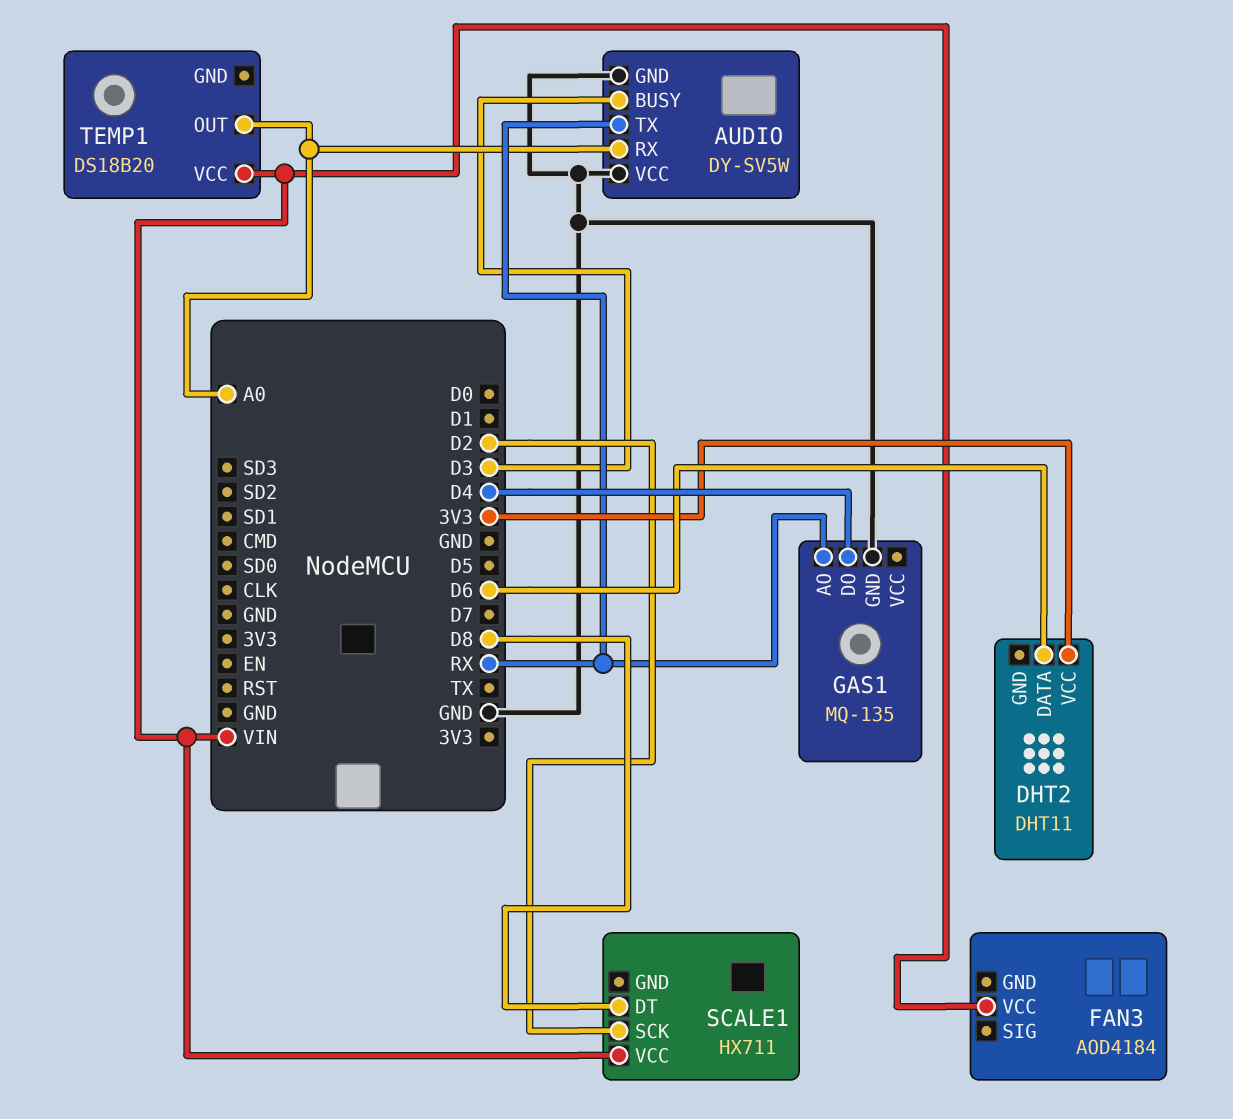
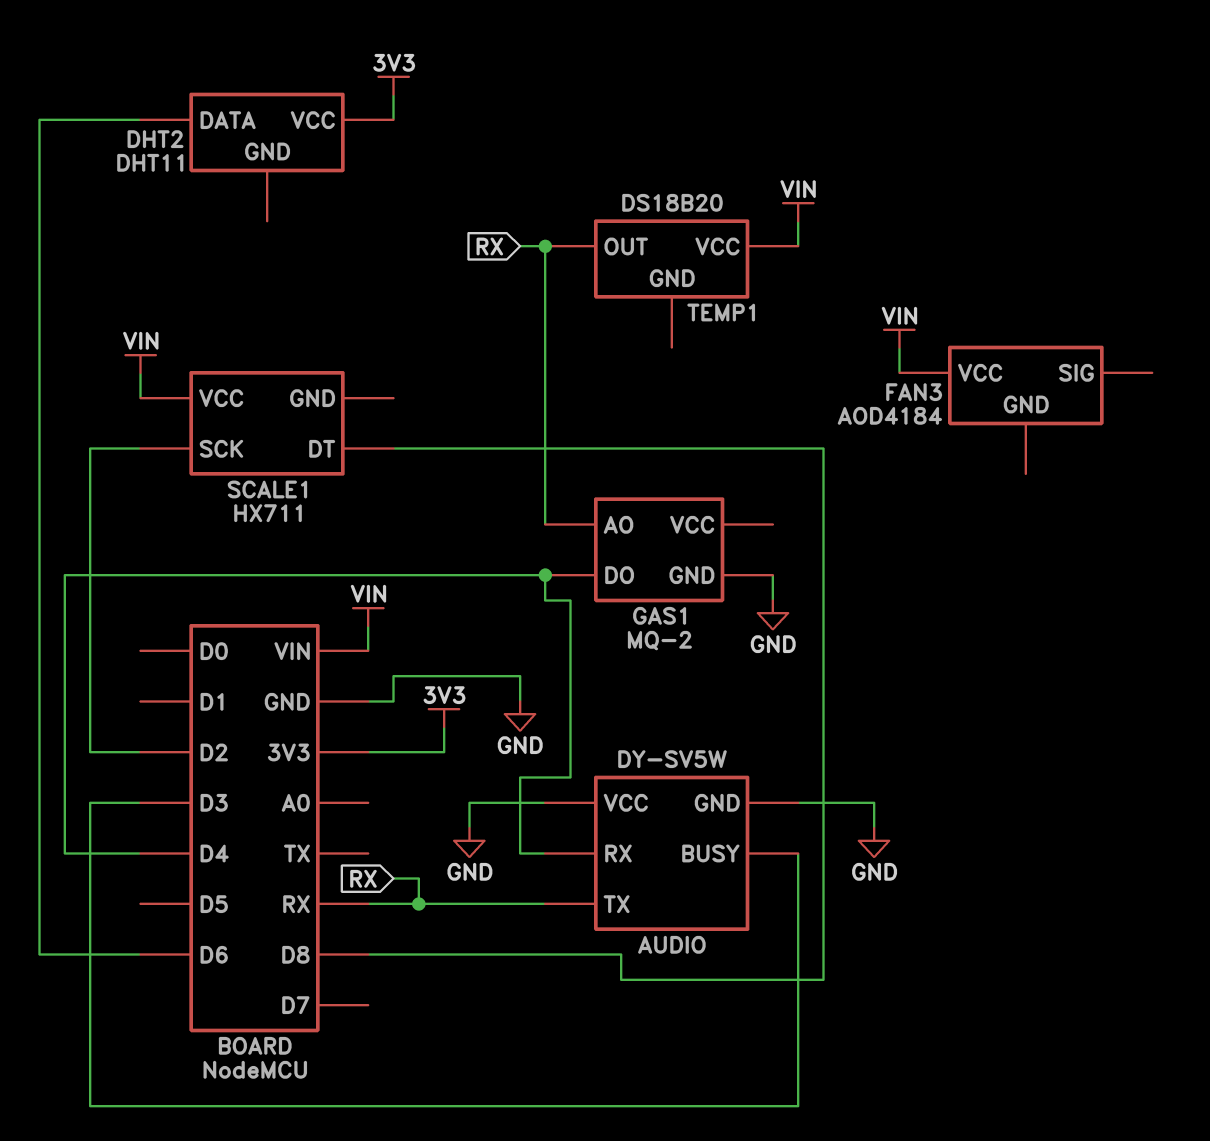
AUDIO pin RX: A0 -> D4
GAS1: MQ-135 -> MQ-2
TEMP1 pin OUT: A0 -> RX

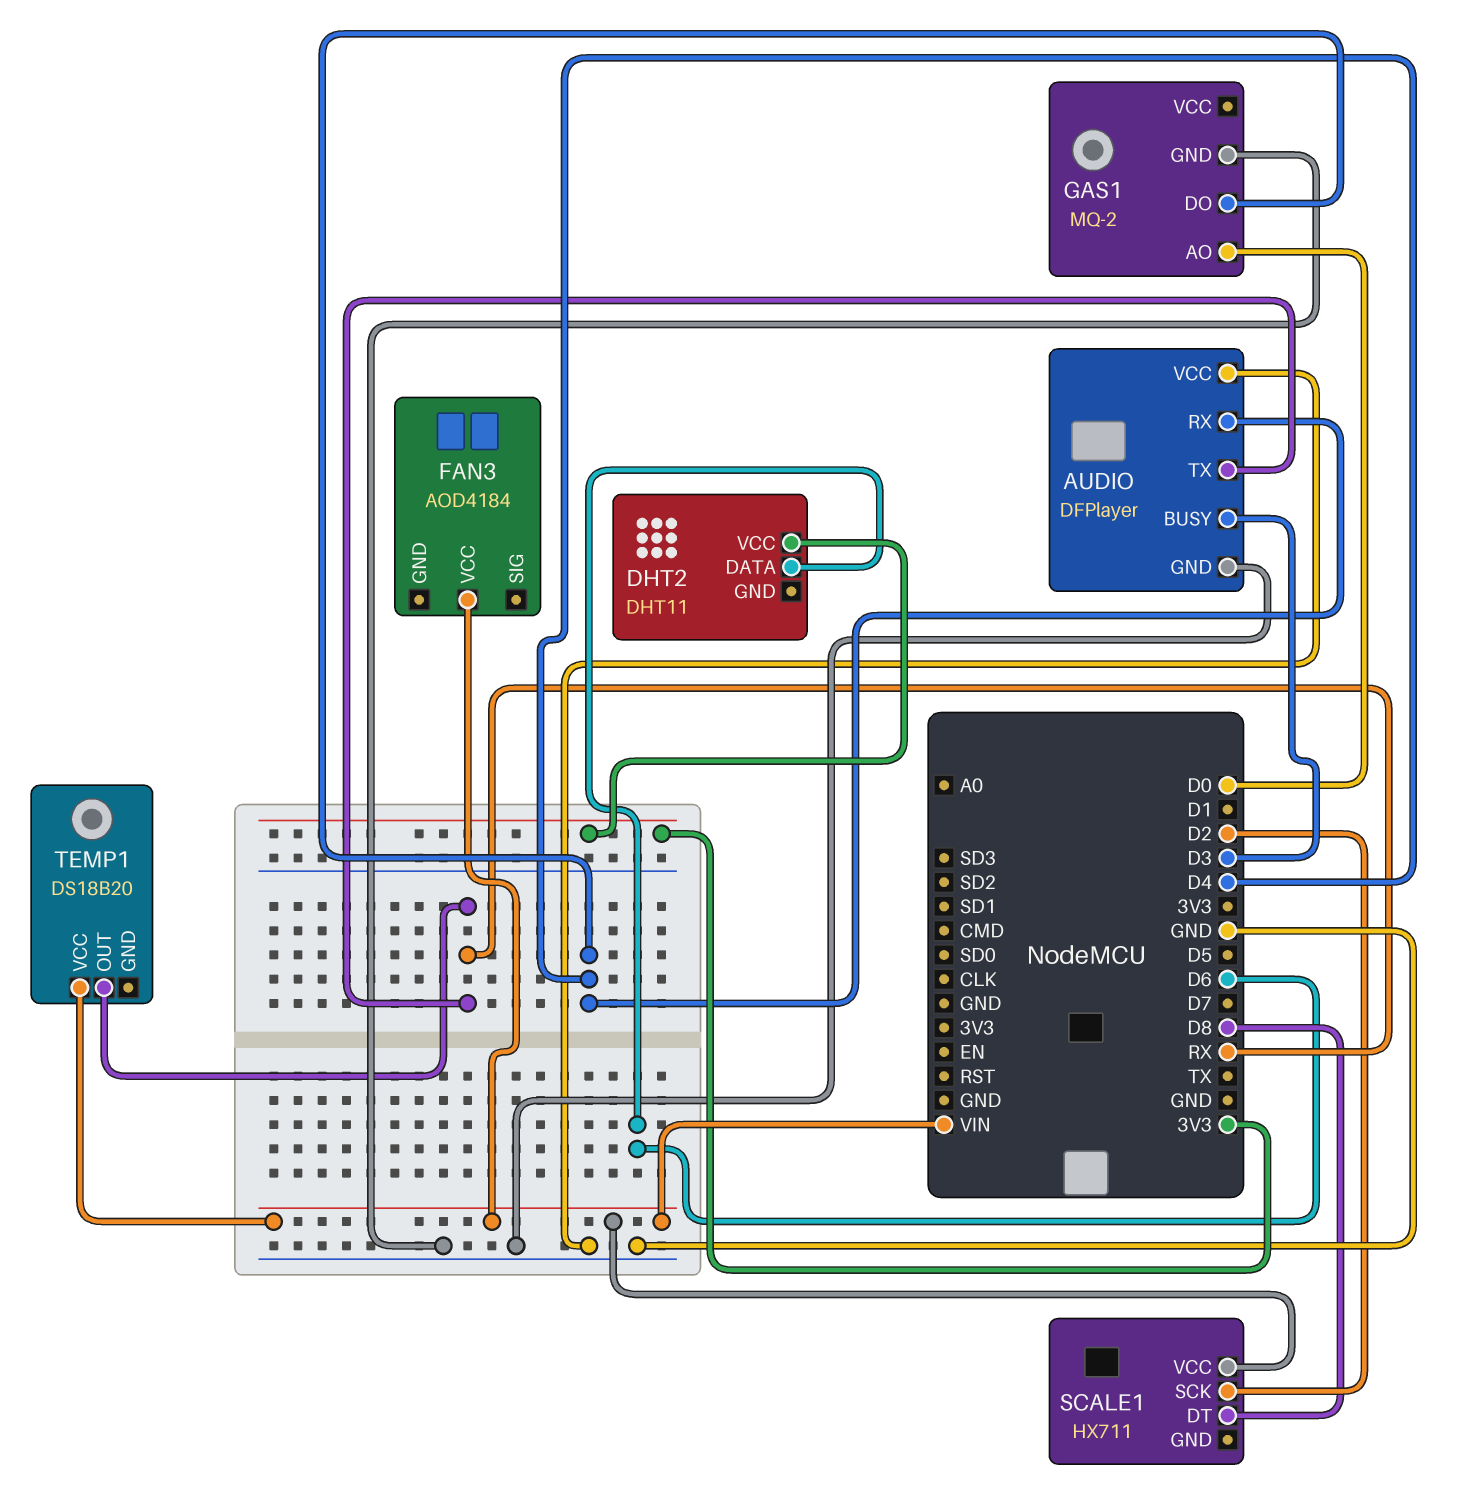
AUDIO: DY-SV5W -> DFPlayer
GAS1 pin AO: RX -> D0

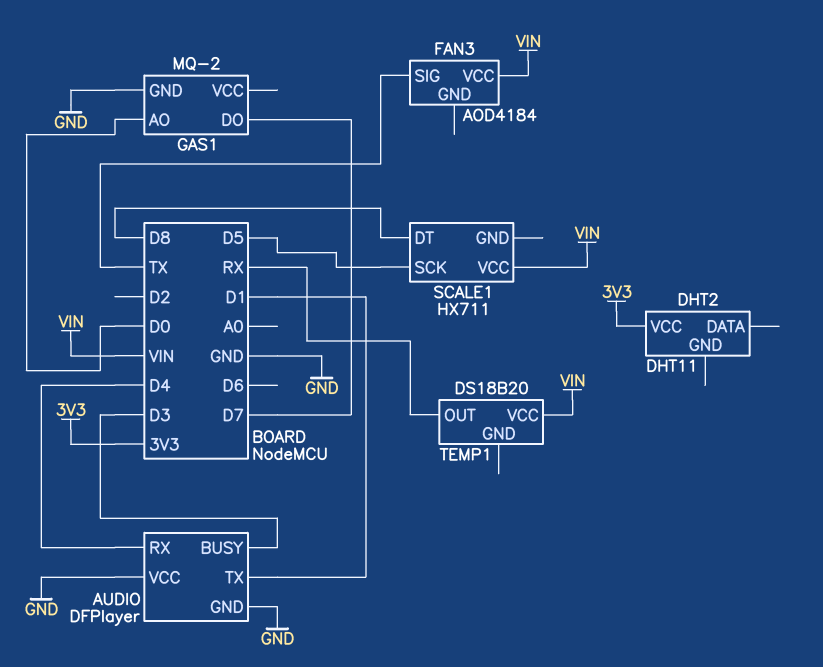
AUDIO pin TX: RX -> D1
DHT2 pin DATA: D6 -> none
FAN3 pin SIG: none -> TX
GAS1 pin DO: D4 -> D7
SCALE1 pin SCK: D2 -> D5

